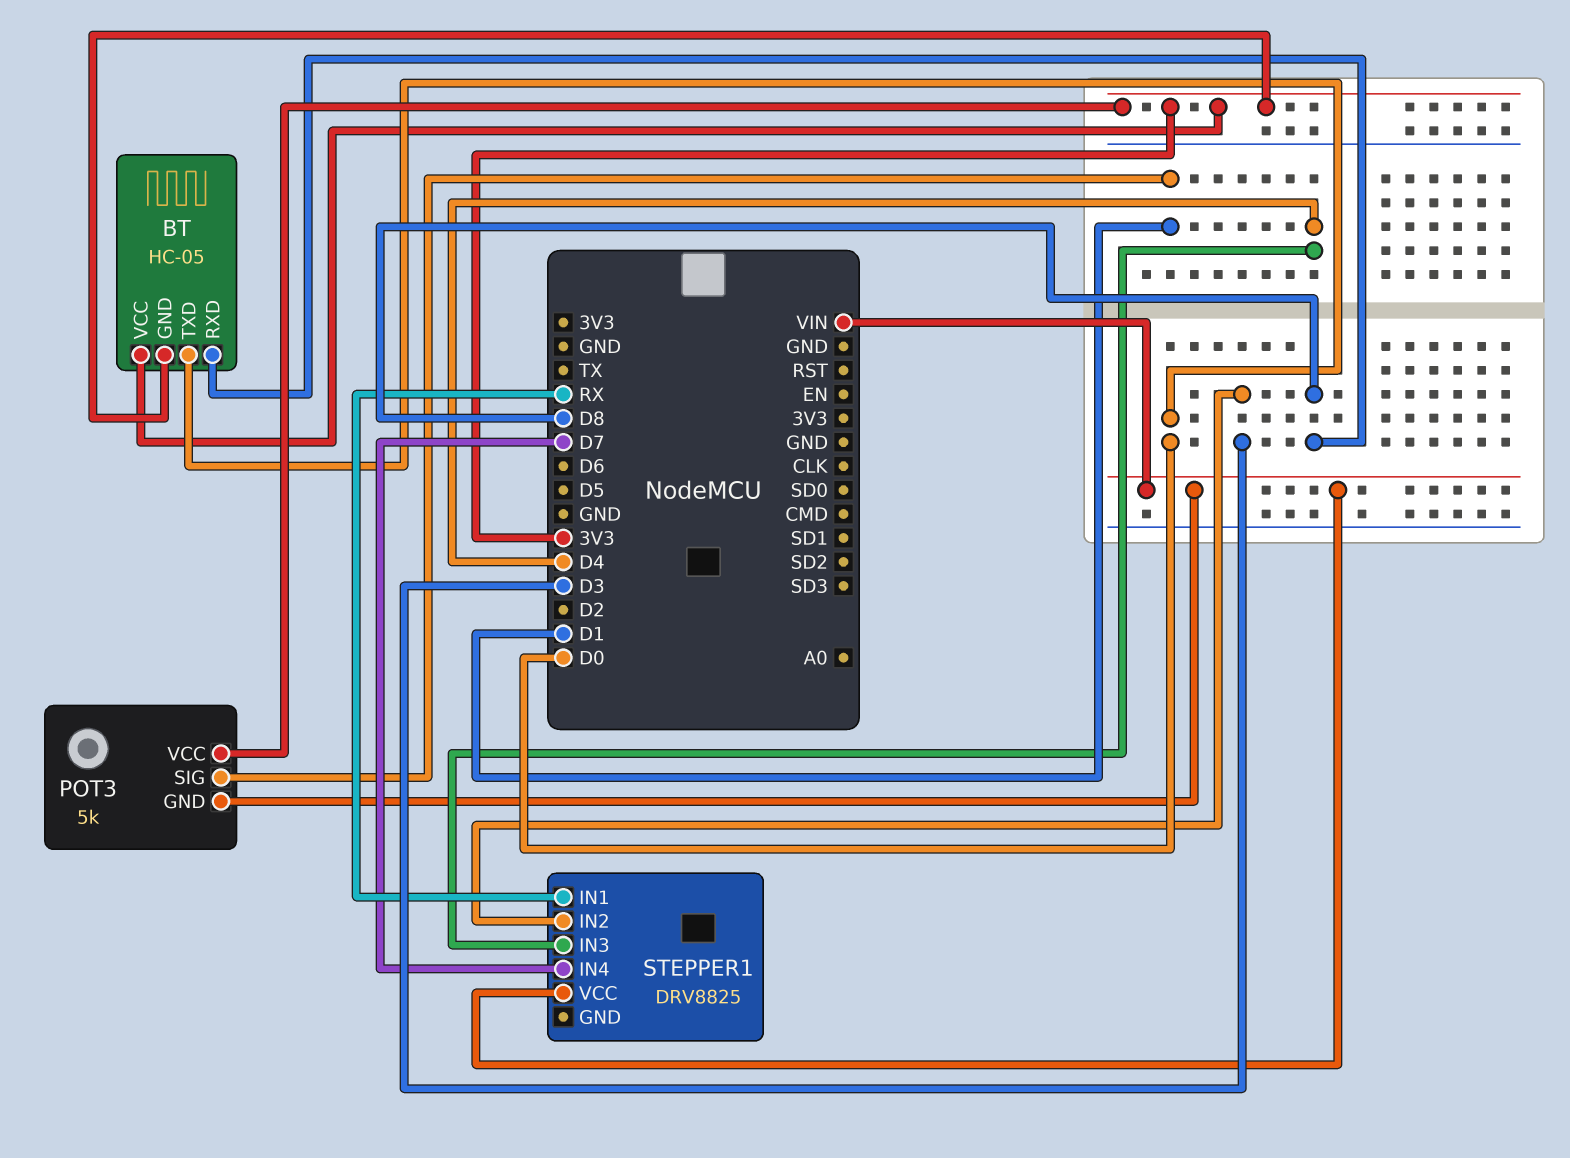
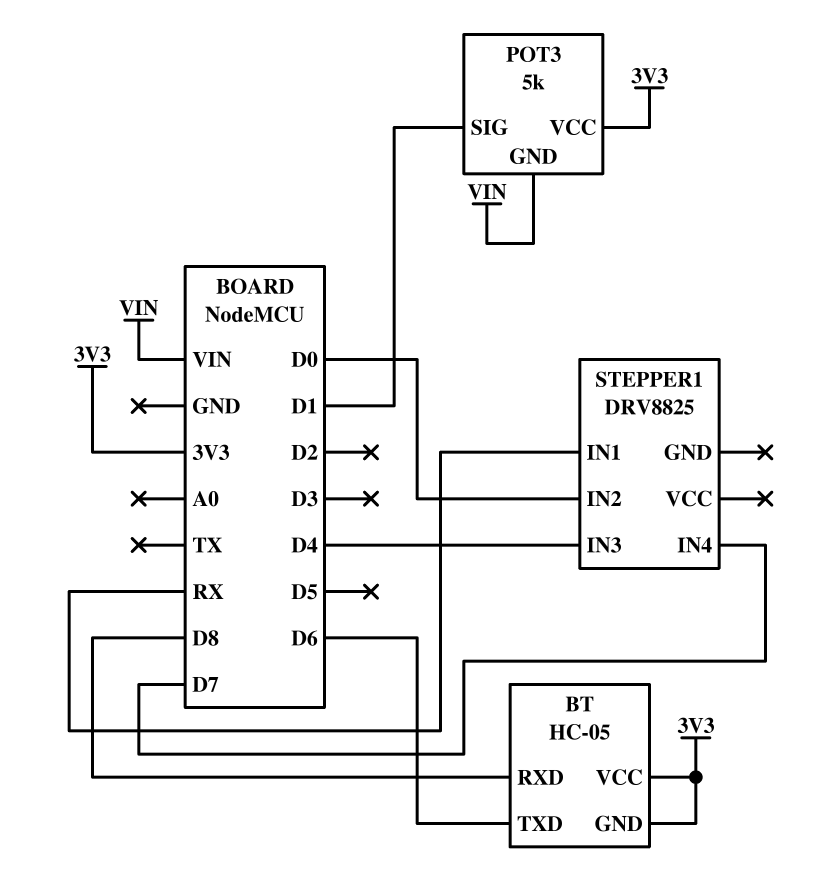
BT pin TXD: D0 -> D6
STEPPER1 pin IN2: D3 -> D0
STEPPER1 pin VCC: VIN -> none

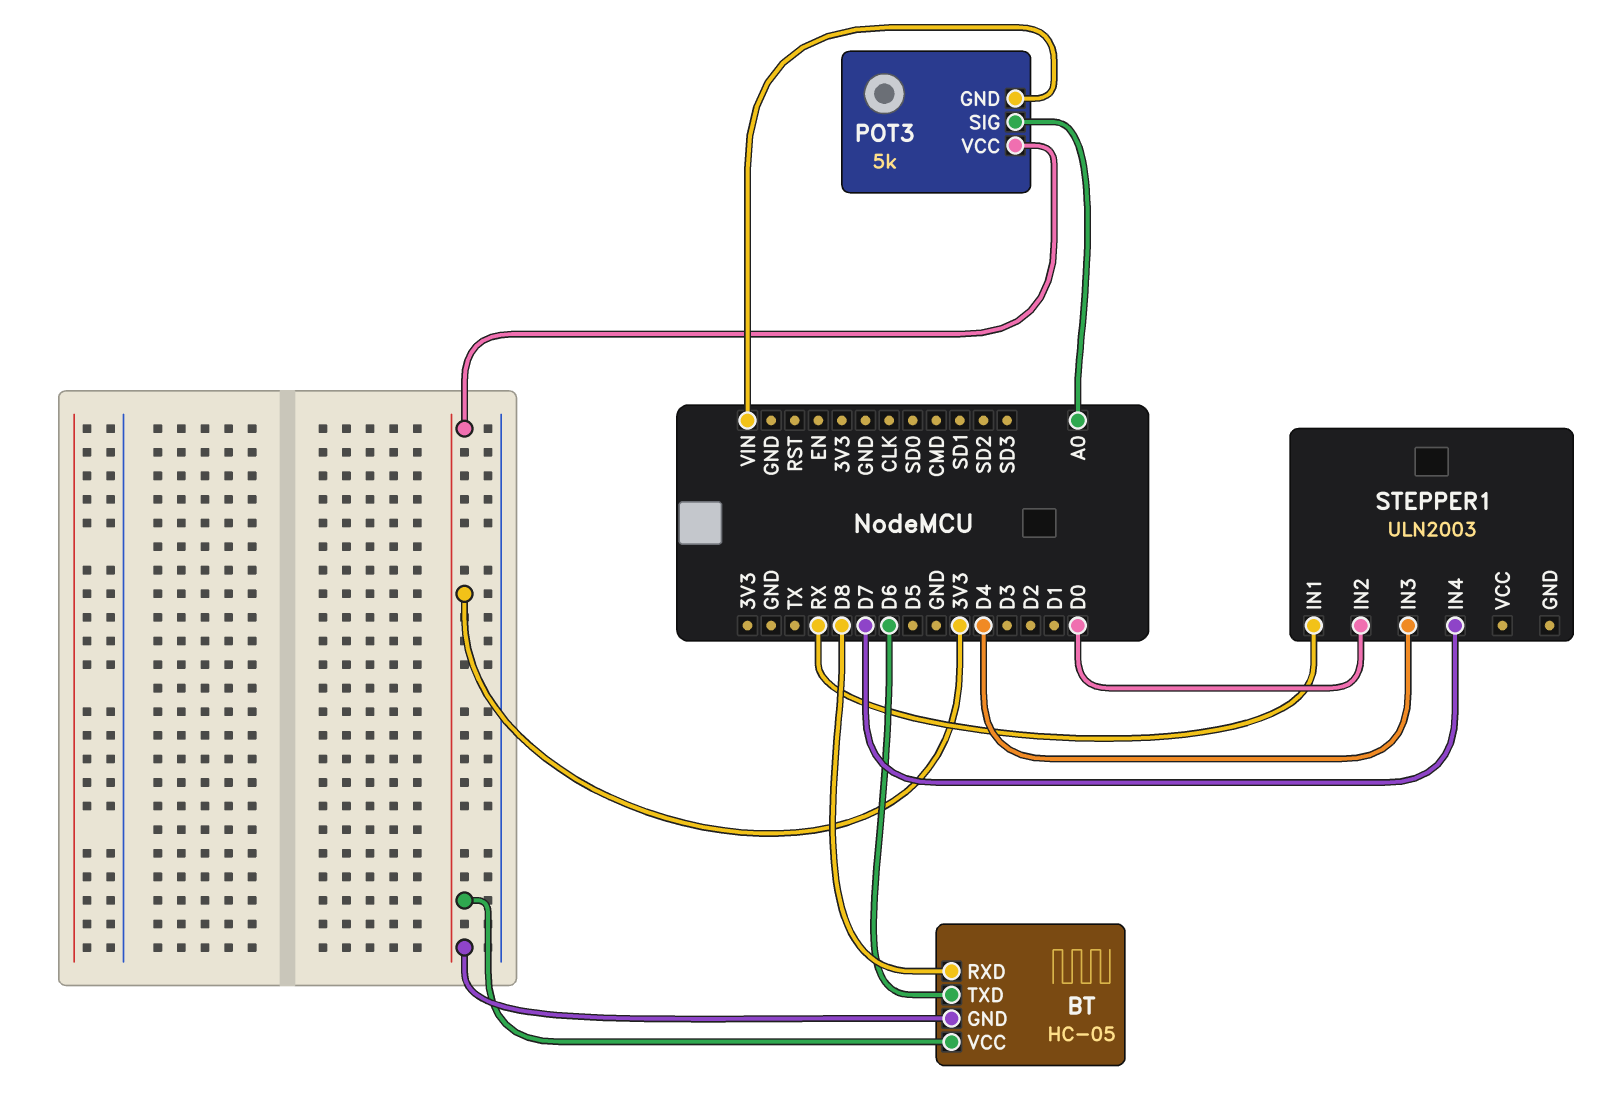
POT3 pin SIG: D1 -> A0
STEPPER1: DRV8825 -> ULN2003

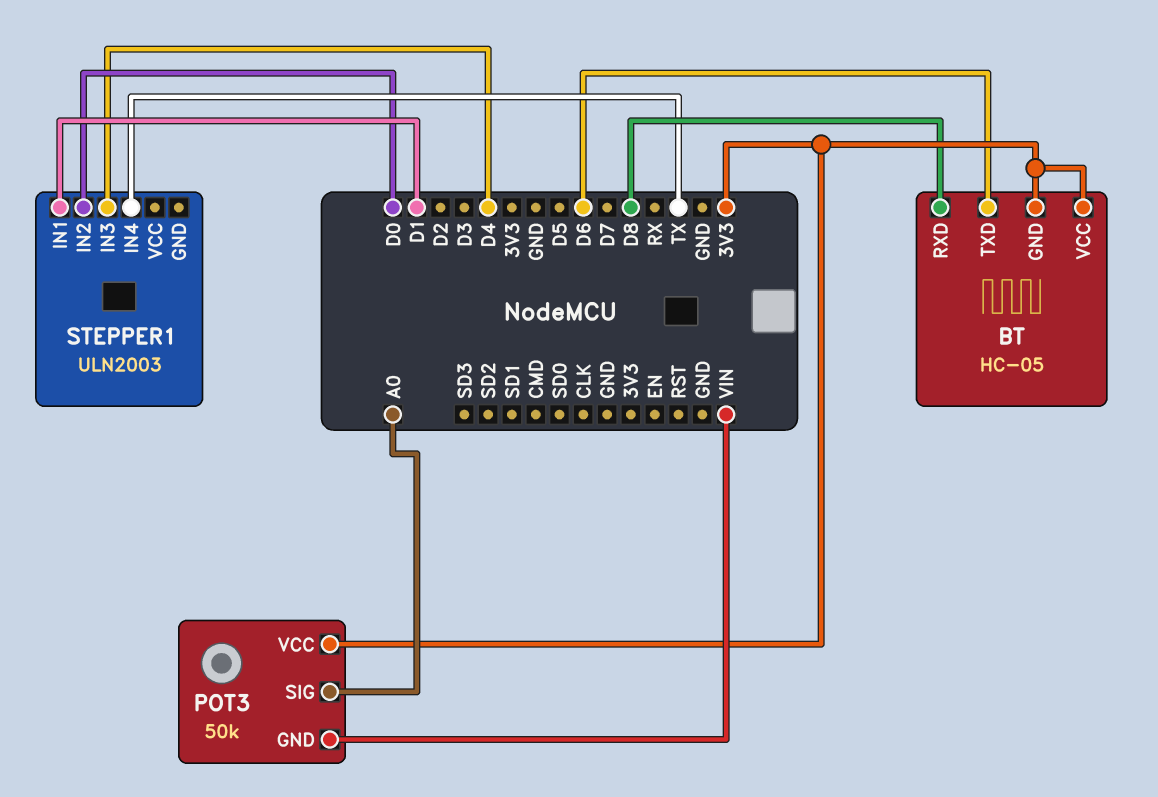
POT3: 5k -> 50k
STEPPER1 pin IN1: RX -> D1
STEPPER1 pin IN4: D7 -> TX

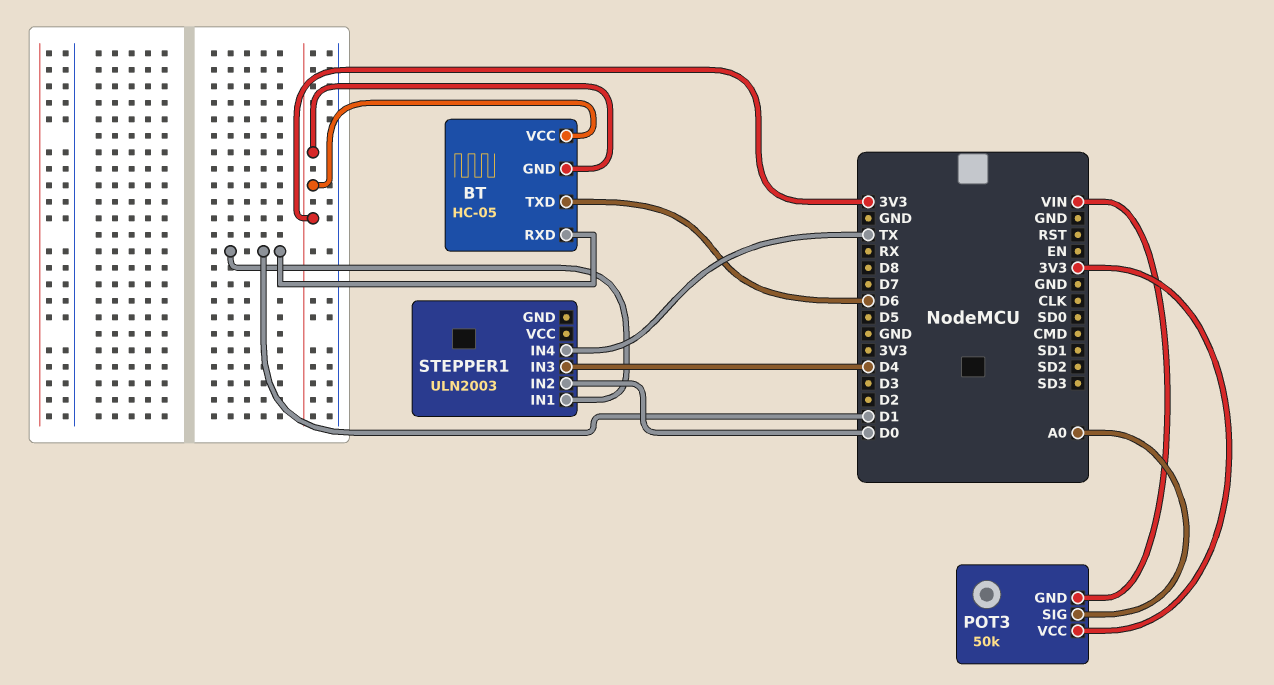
BT pin RXD: D8 -> D1

